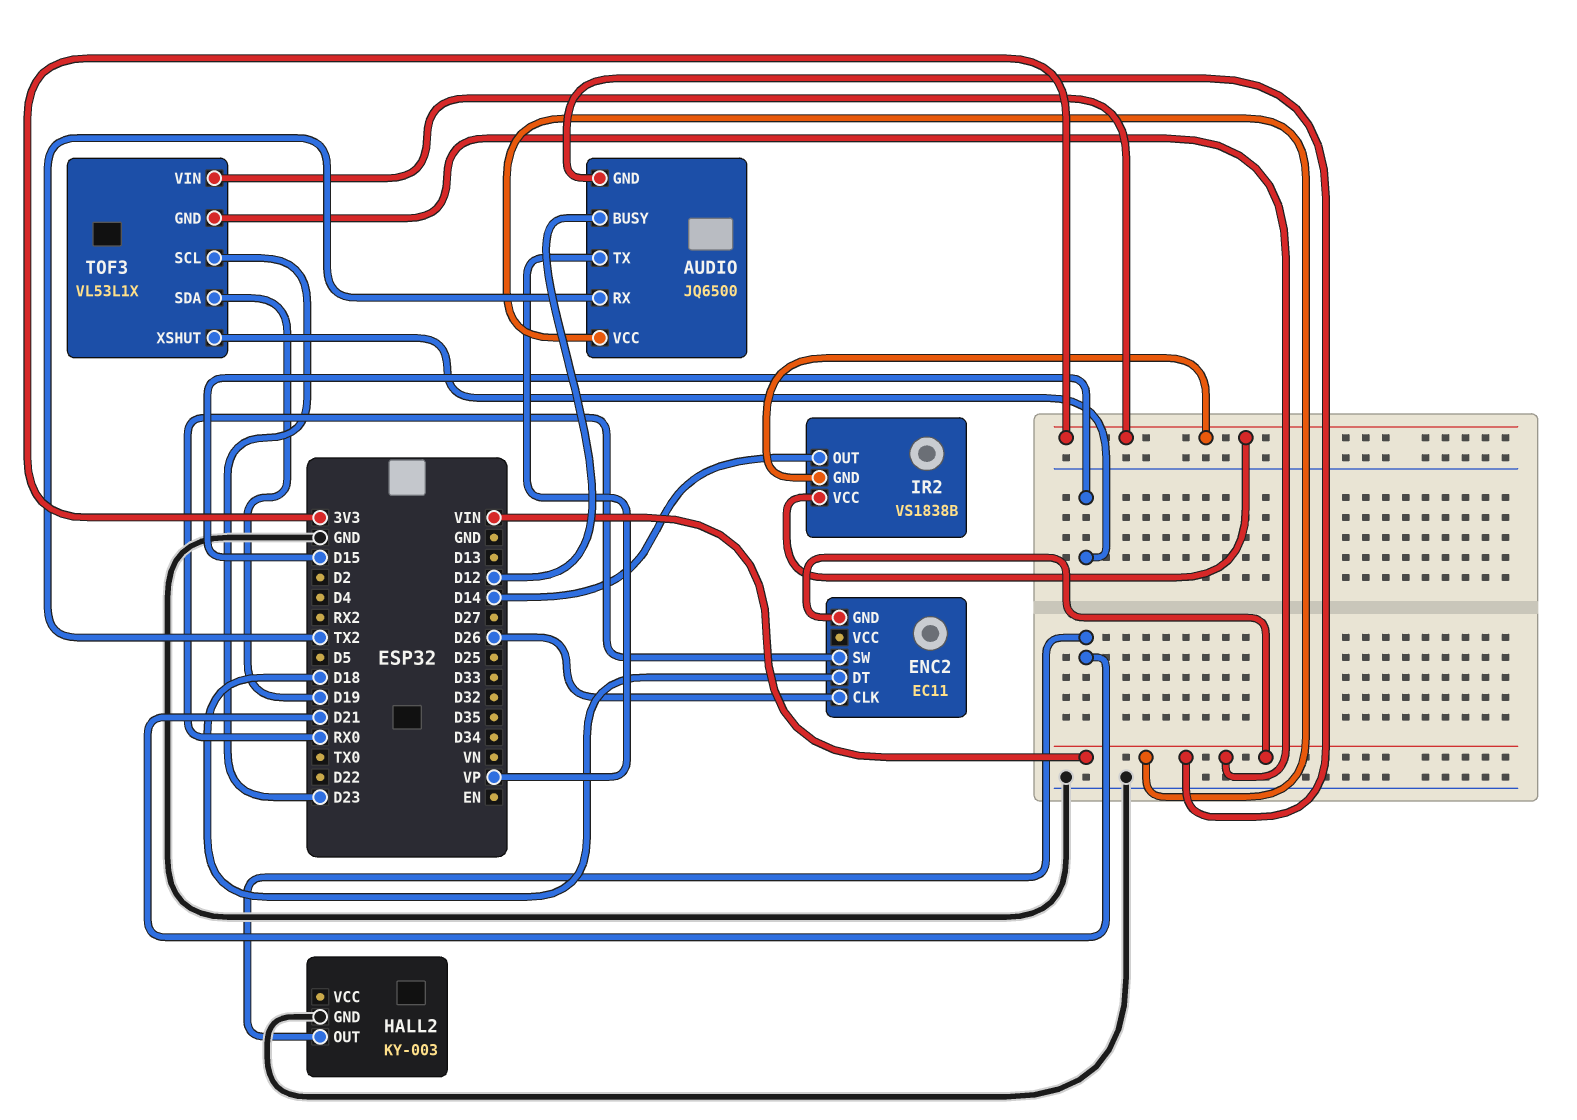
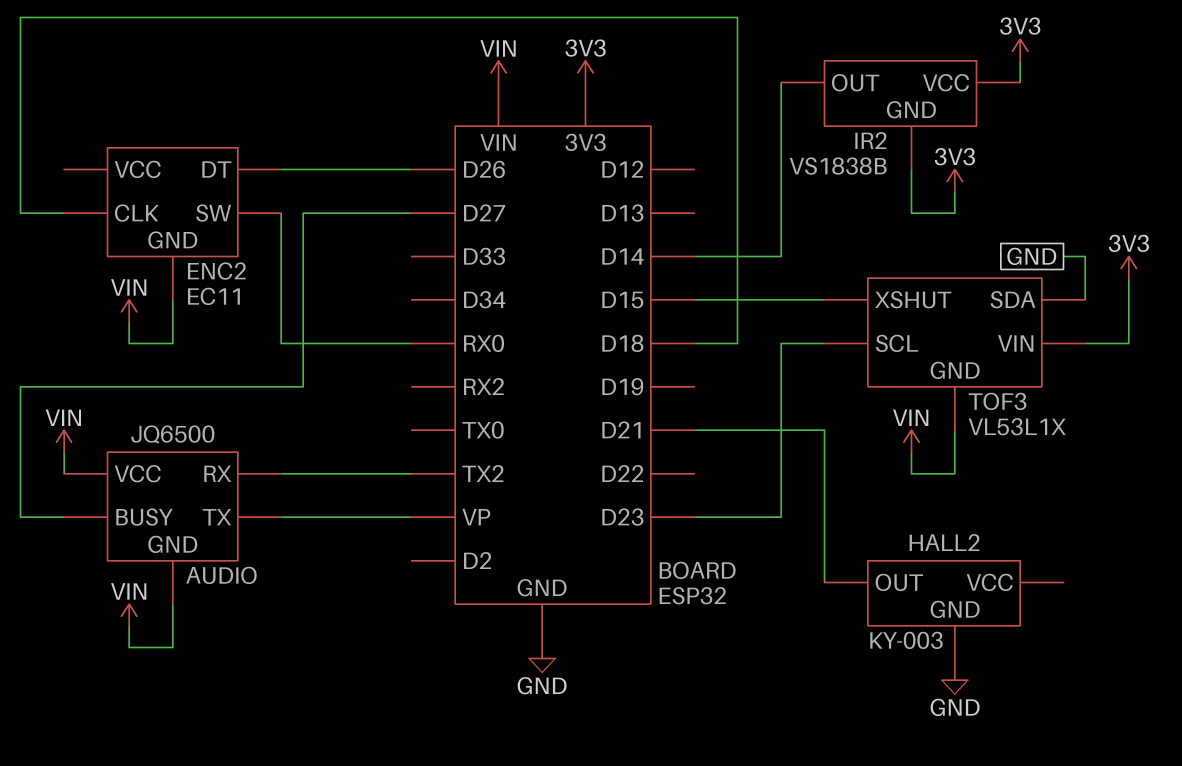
AUDIO pin BUSY: D12 -> D27
ENC2 pin CLK: D26 -> D18
ENC2 pin DT: D18 -> D26
TOF3 pin SDA: D19 -> GND

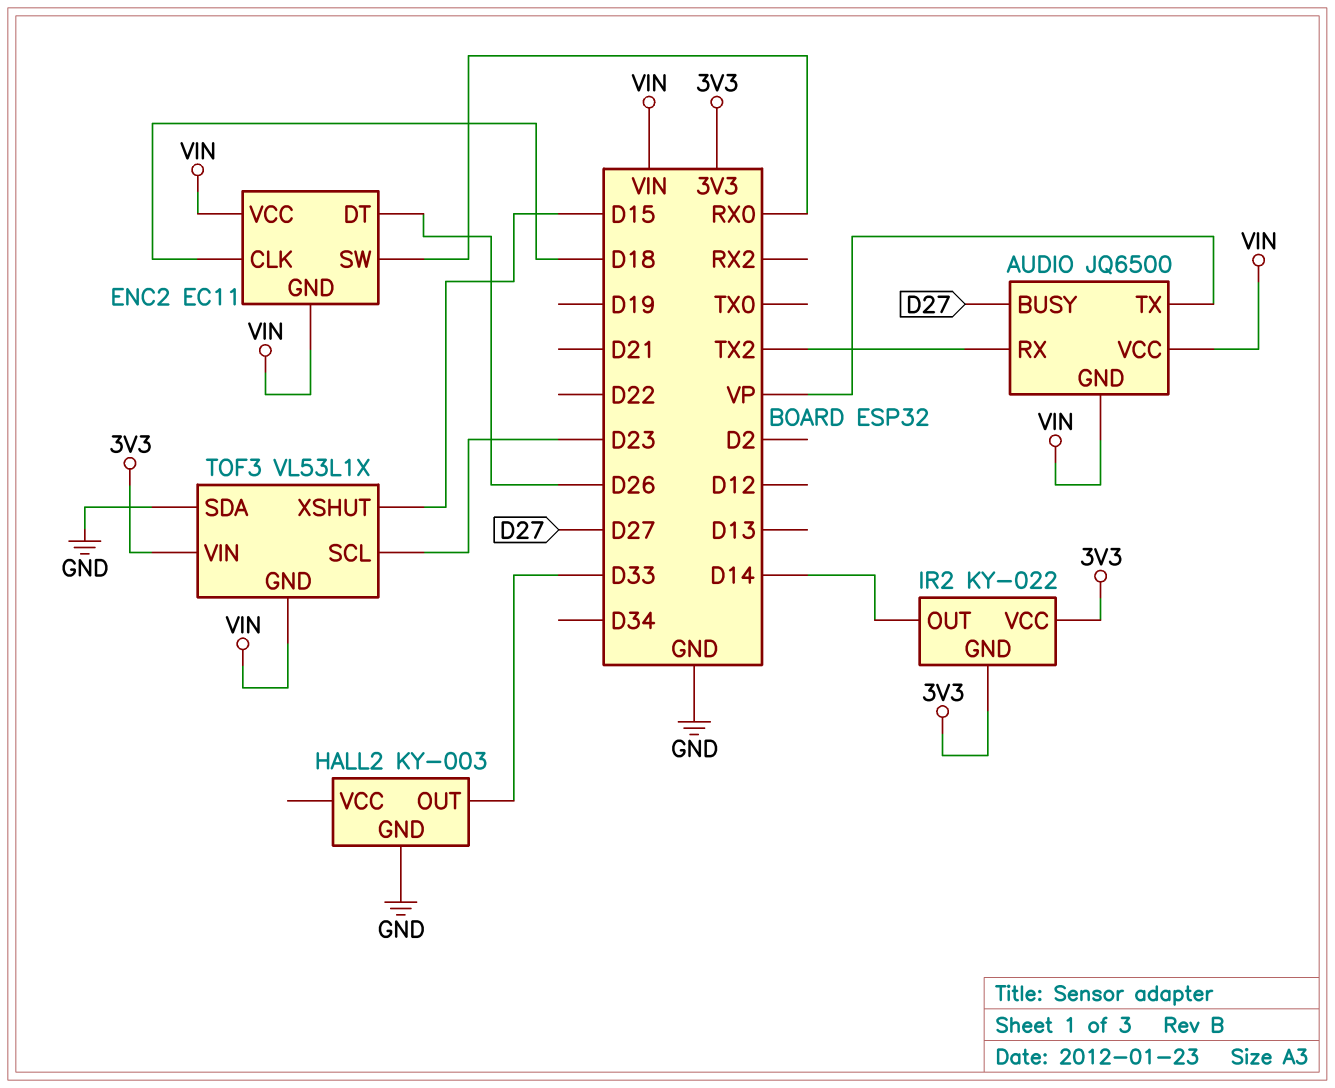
ENC2 pin VCC: none -> VIN
HALL2 pin OUT: D21 -> D33
IR2: VS1838B -> KY-022

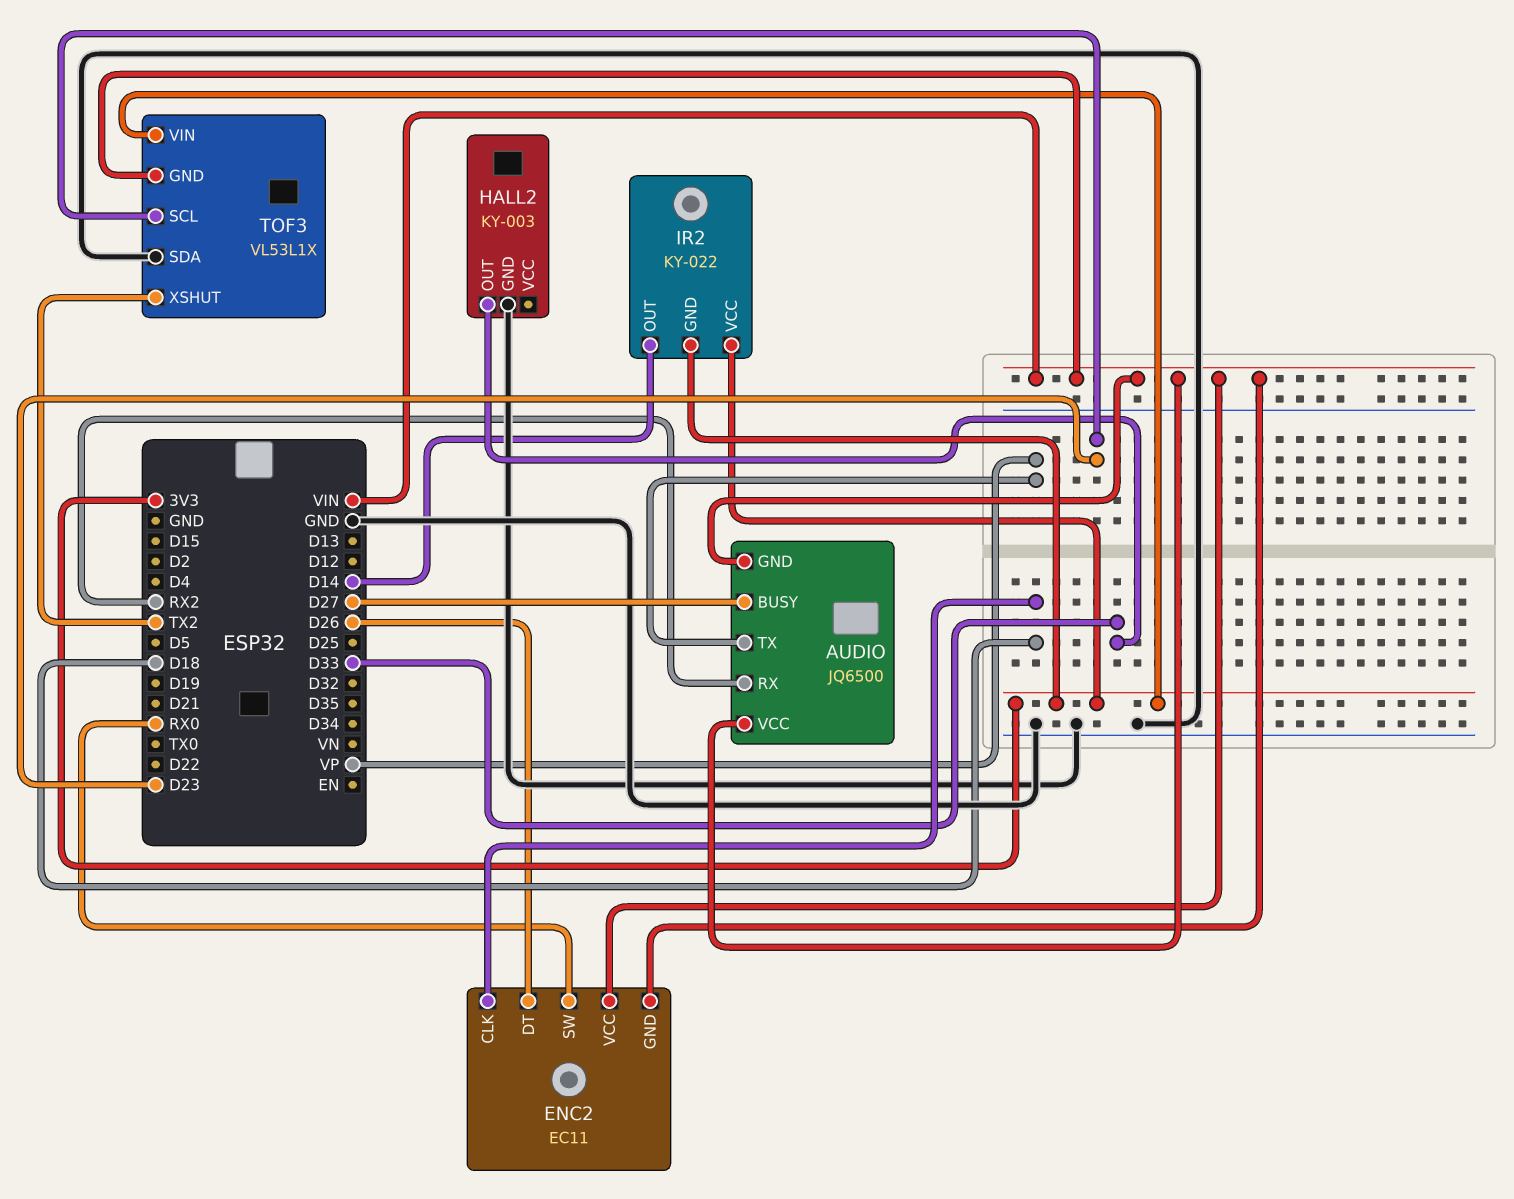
AUDIO pin RX: TX2 -> RX2
TOF3 pin XSHUT: D15 -> TX2

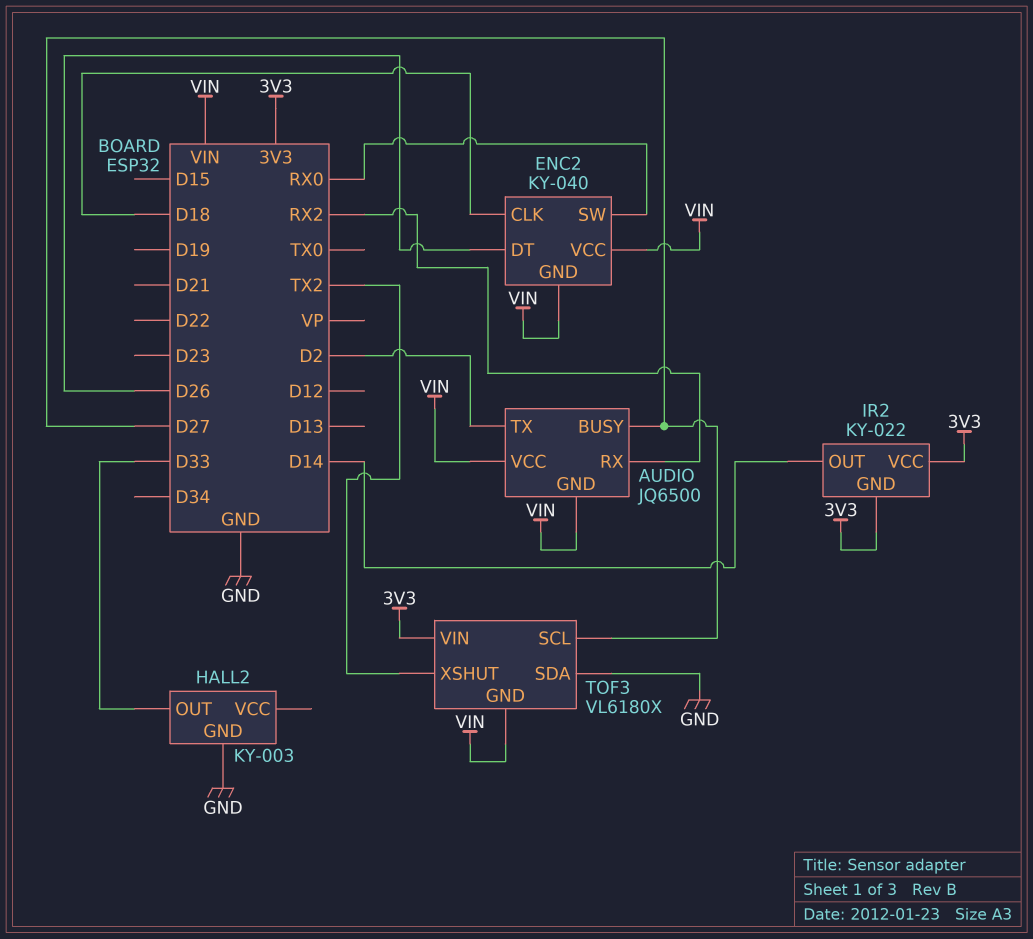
AUDIO pin TX: VP -> D2
ENC2: EC11 -> KY-040
TOF3: VL53L1X -> VL6180X
TOF3 pin SCL: D23 -> D27

